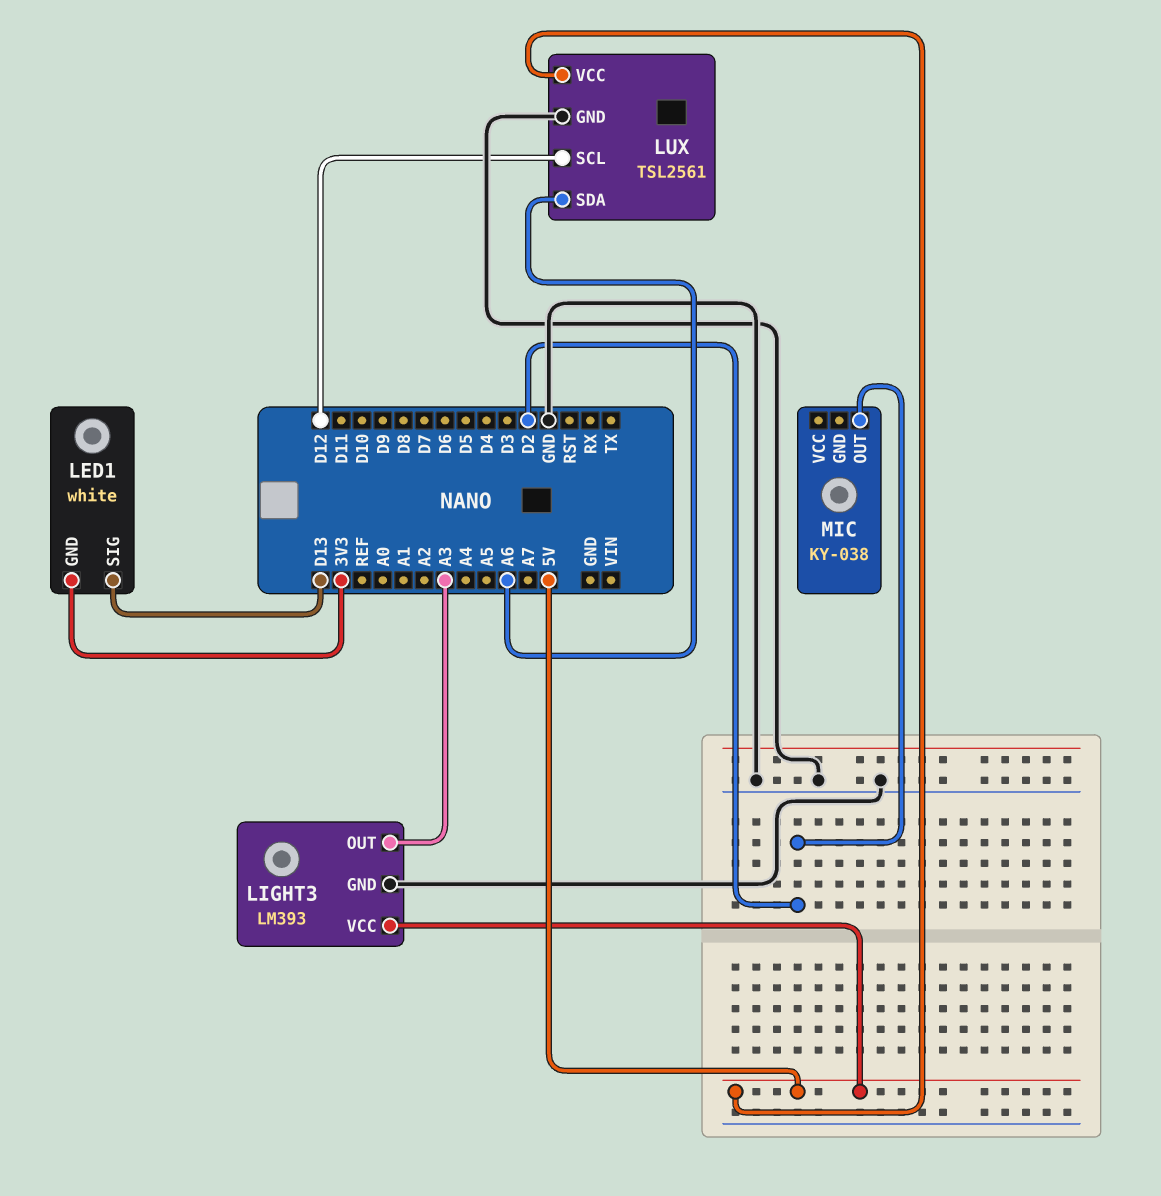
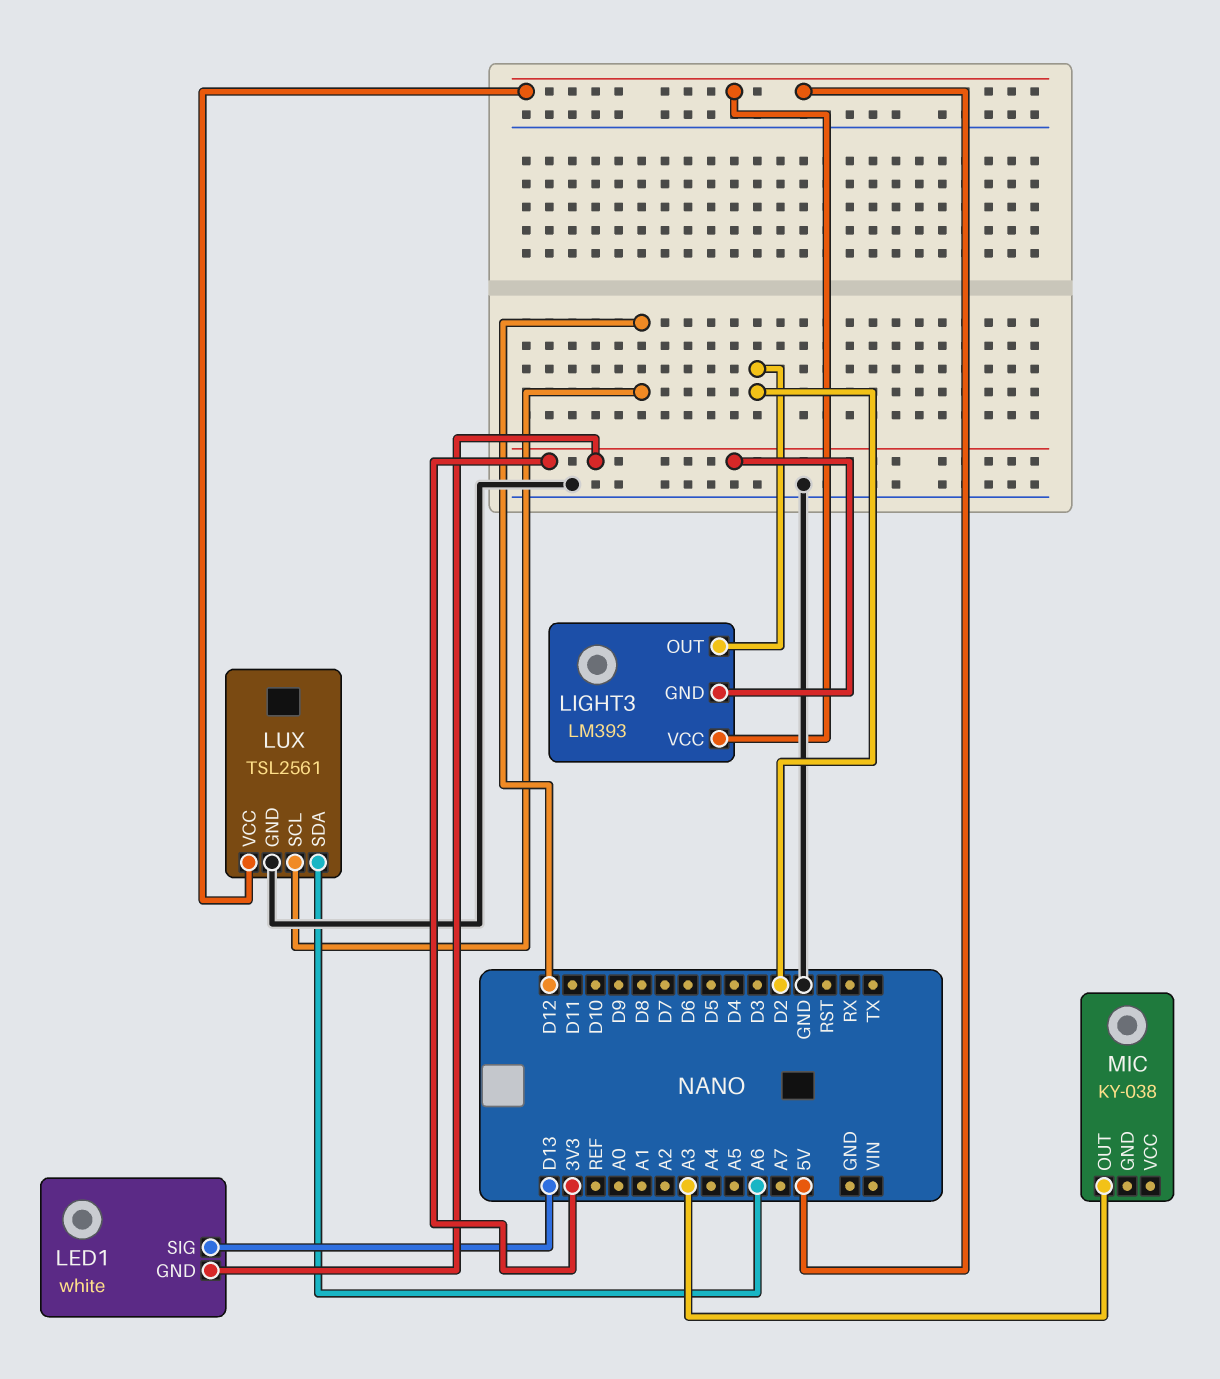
LIGHT3 pin GND: GND -> 3V3
LIGHT3 pin OUT: A3 -> D2
MIC pin OUT: D2 -> A3

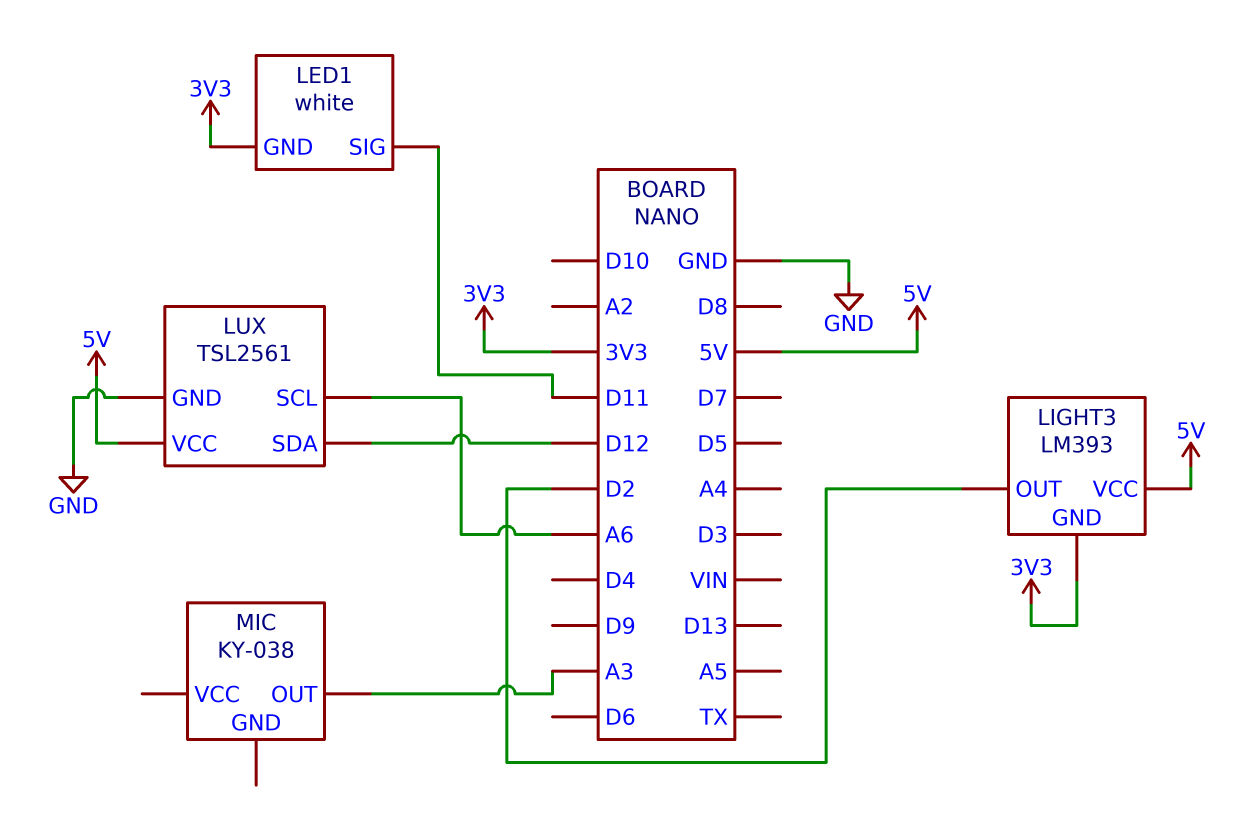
LED1 pin SIG: D13 -> D11
LUX pin SCL: D12 -> A6
LUX pin SDA: A6 -> D12

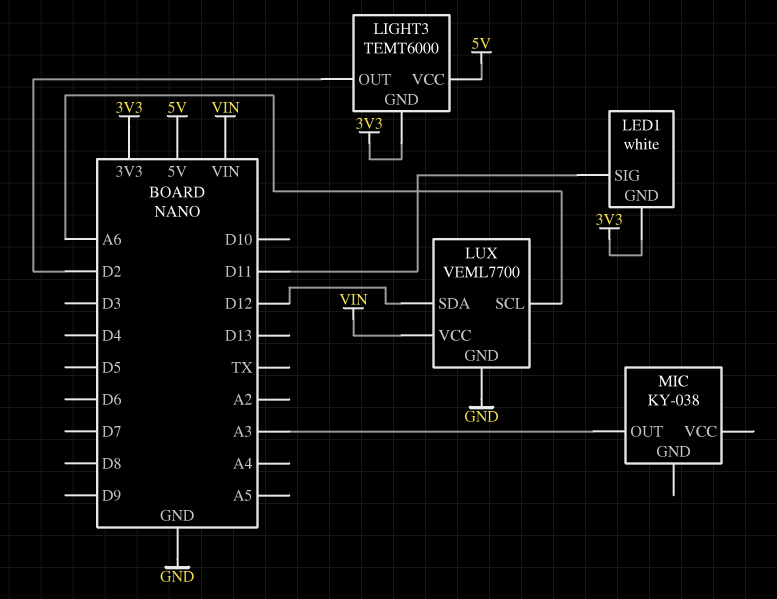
LIGHT3: LM393 -> TEMT6000
LUX: TSL2561 -> VEML7700
LUX pin VCC: 5V -> VIN

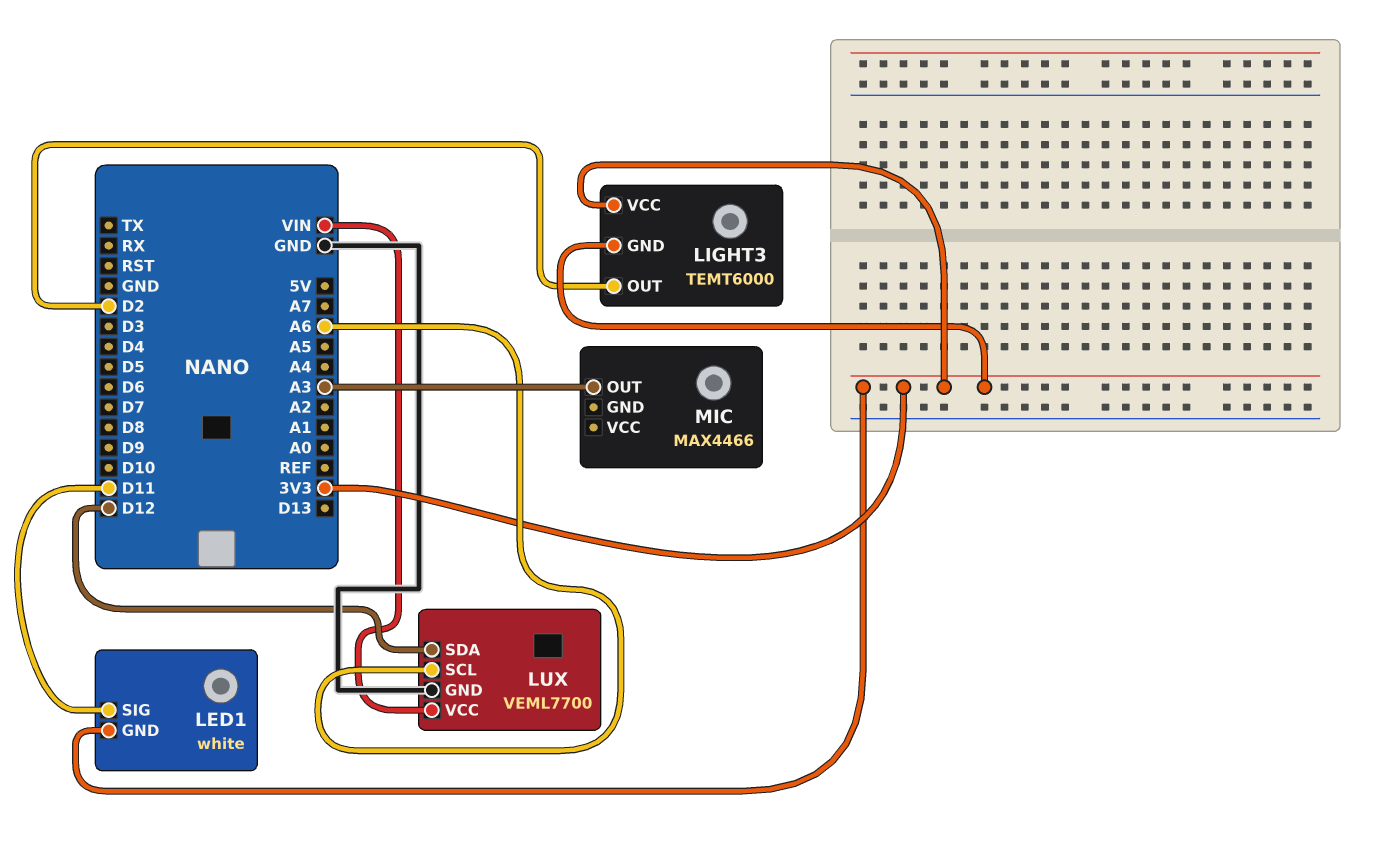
LIGHT3 pin VCC: 5V -> 3V3
MIC: KY-038 -> MAX4466

